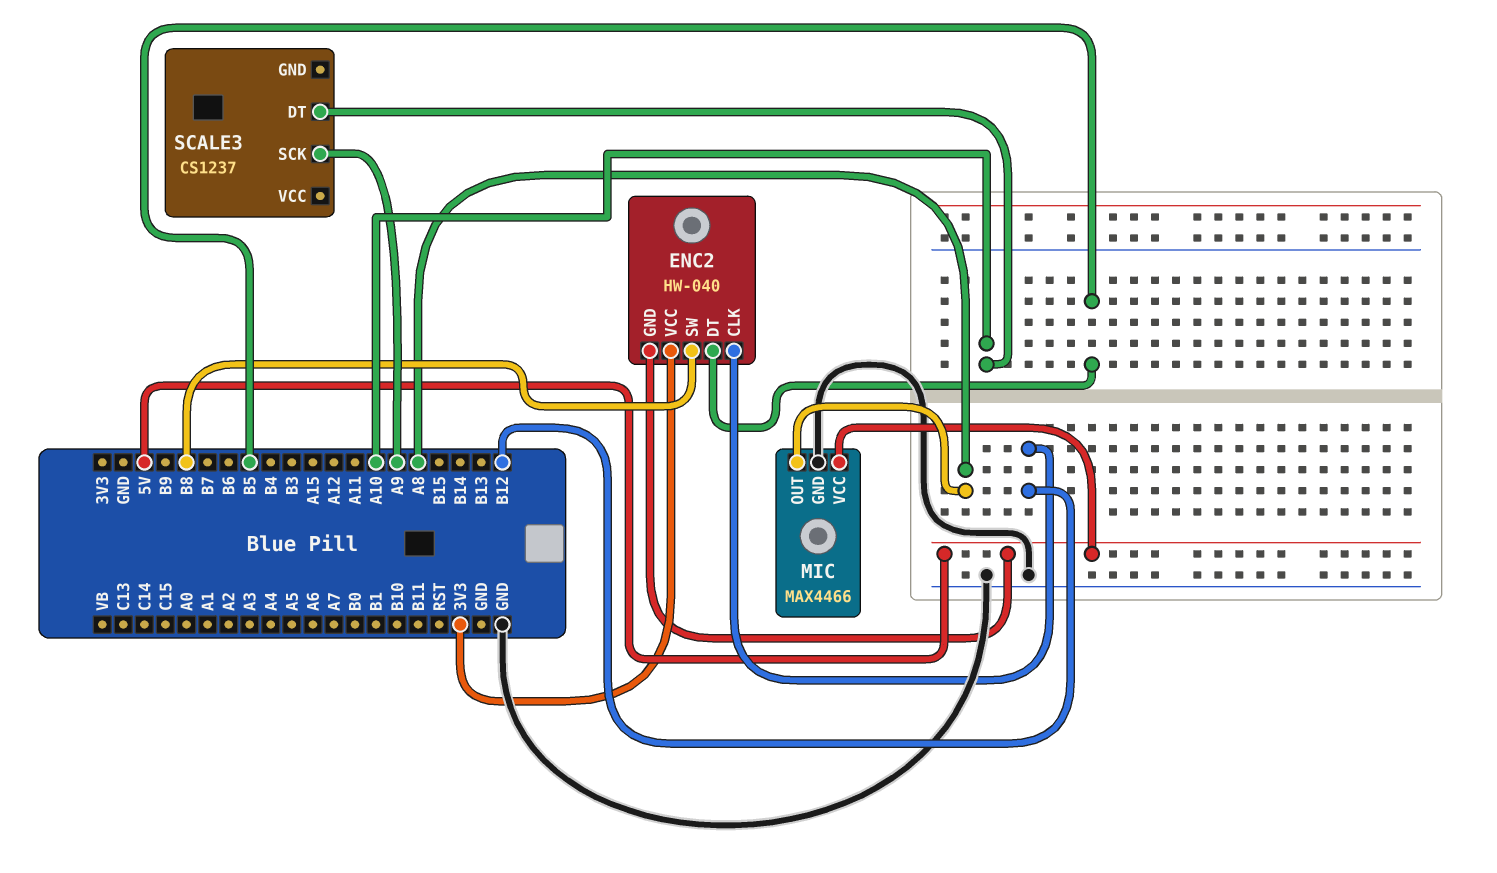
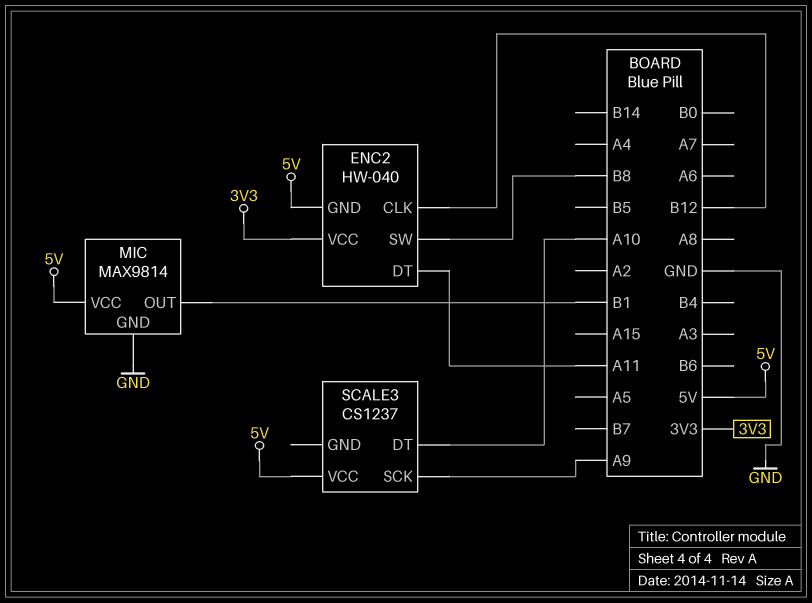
ENC2 pin DT: B5 -> A11
MIC: MAX4466 -> MAX9814
MIC pin OUT: A8 -> B1
SCALE3 pin VCC: none -> 5V

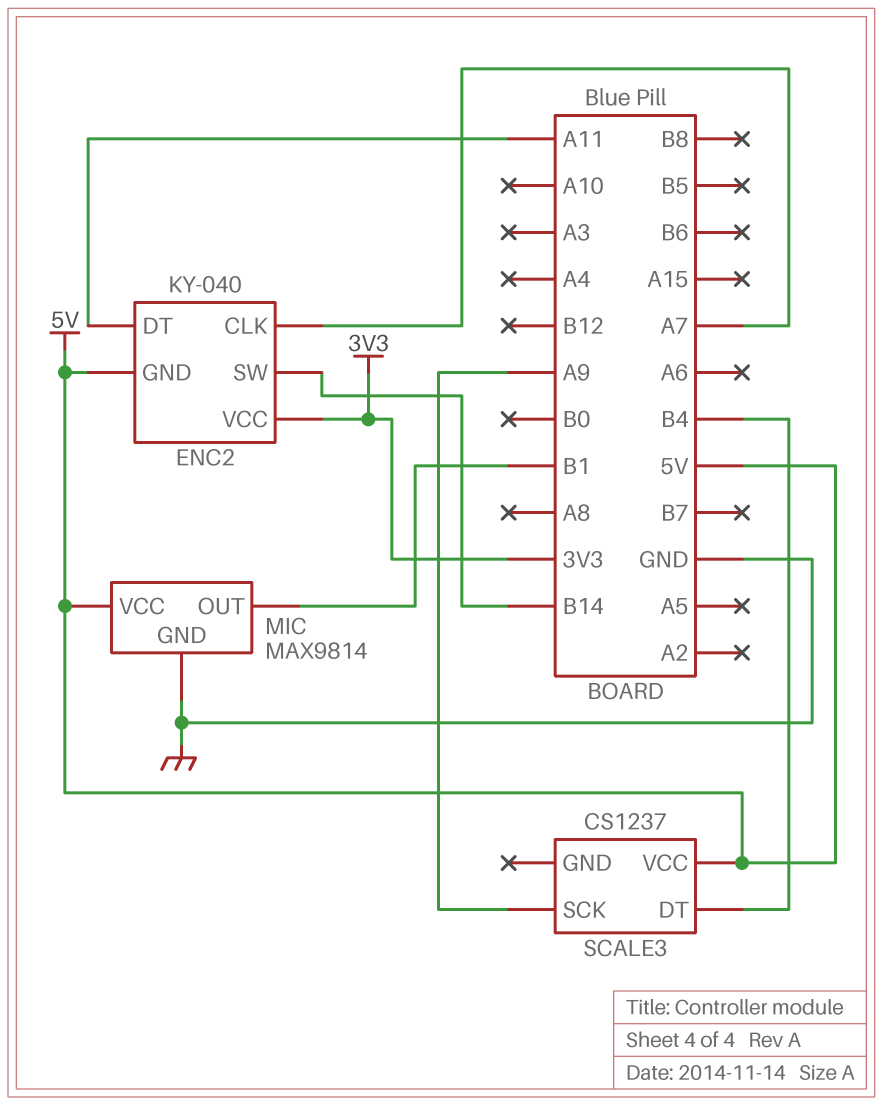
ENC2: HW-040 -> KY-040
ENC2 pin CLK: B12 -> A7
ENC2 pin SW: B8 -> B14
SCALE3 pin DT: A10 -> B4

